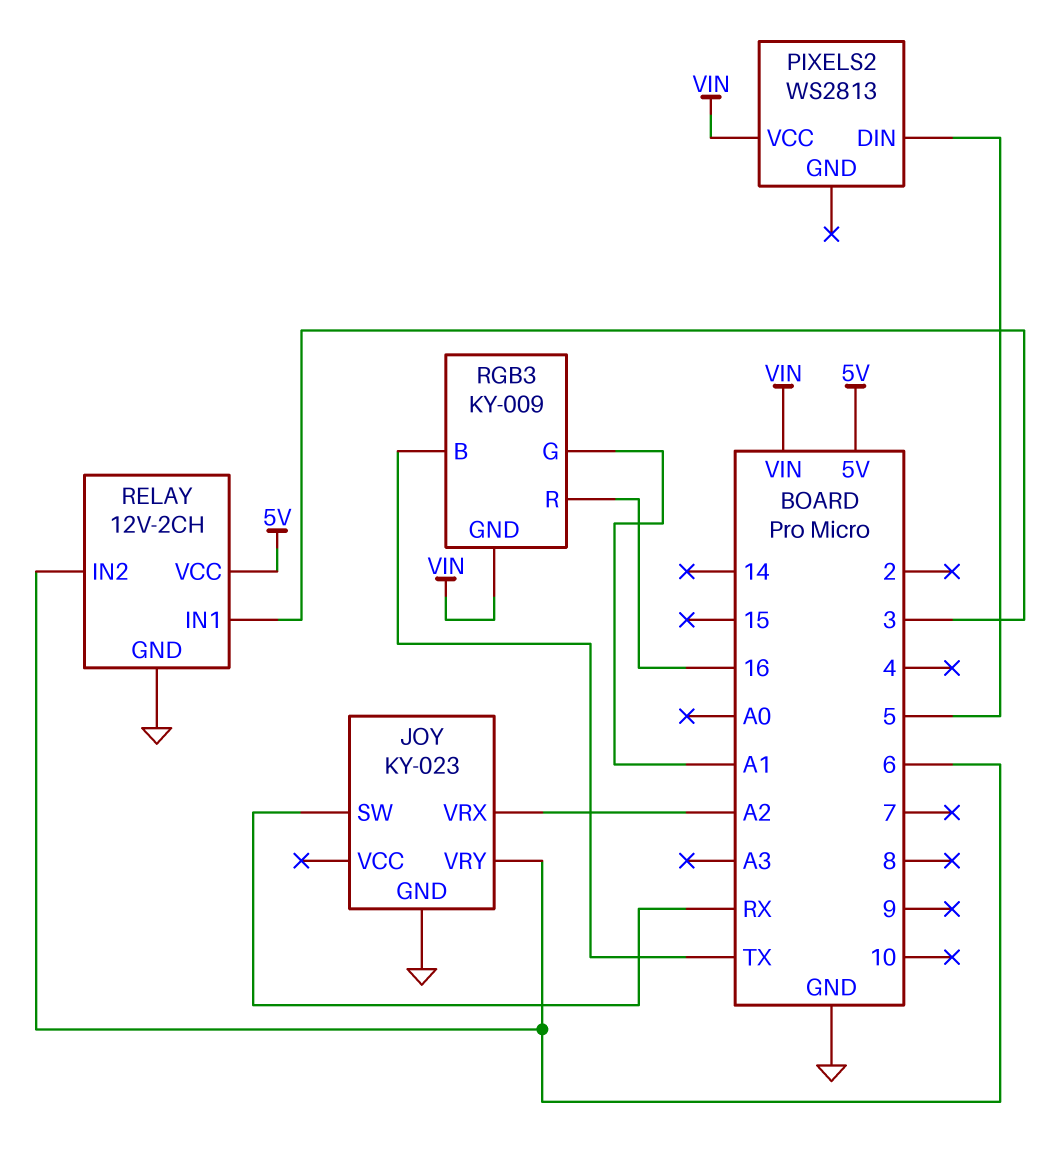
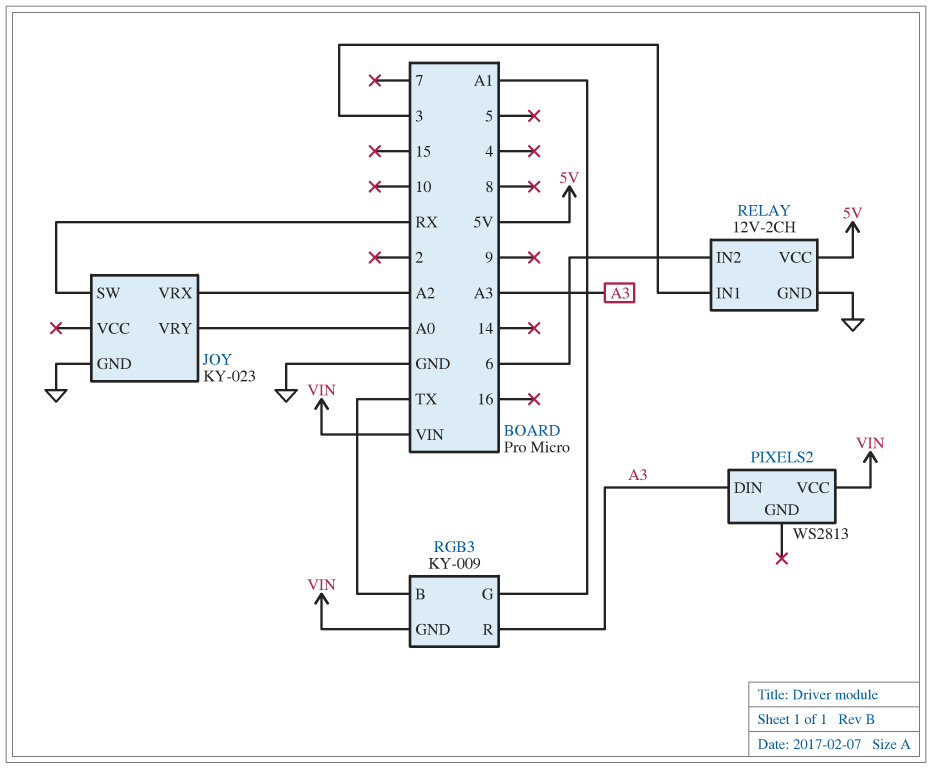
JOY pin VRY: 6 -> A0
PIXELS2 pin DIN: 5 -> A3
RGB3 pin R: 16 -> A3

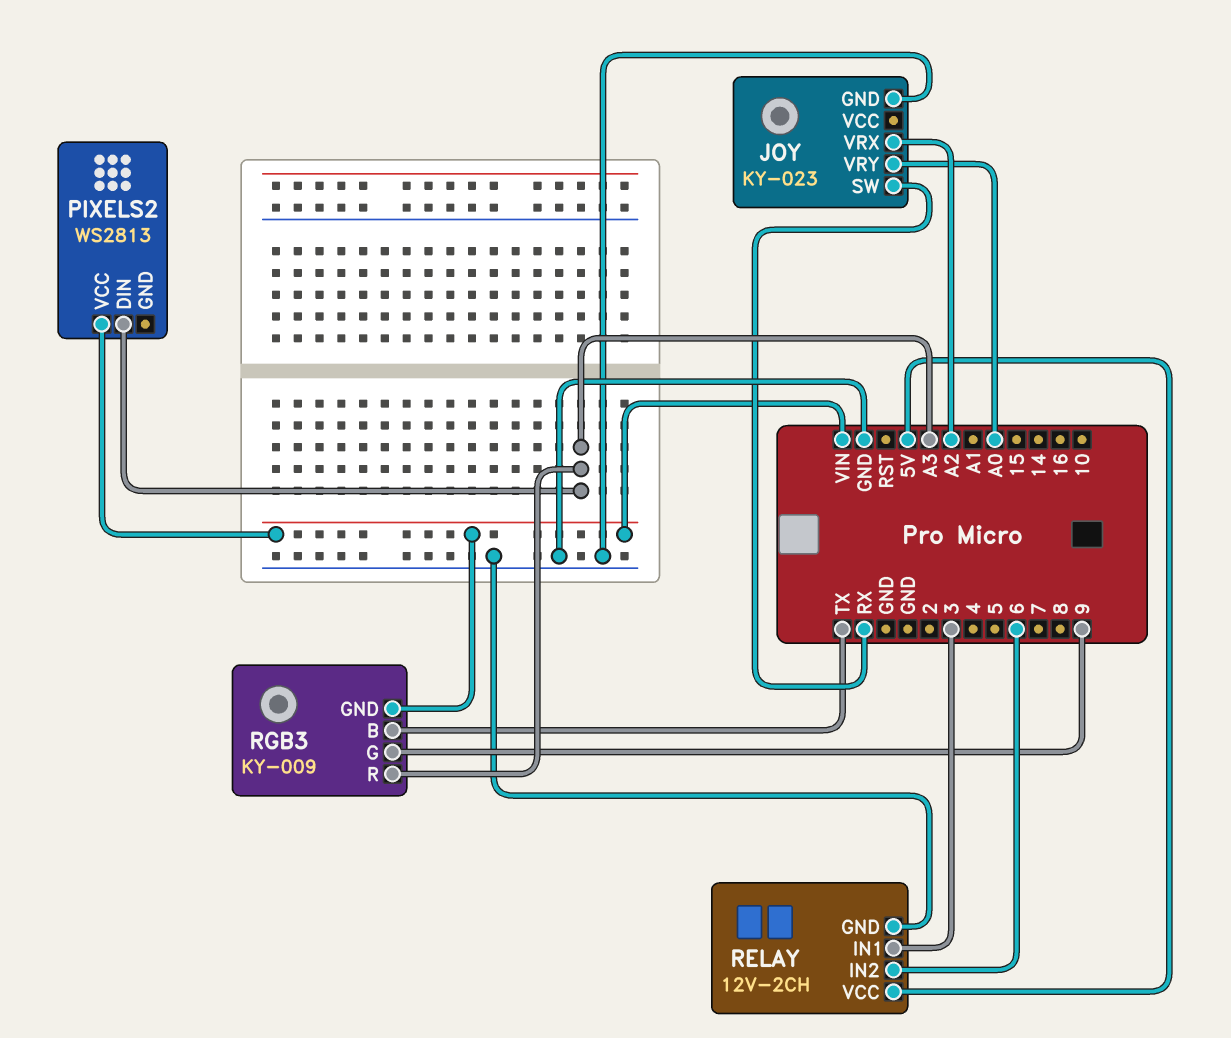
RGB3 pin G: A1 -> 9

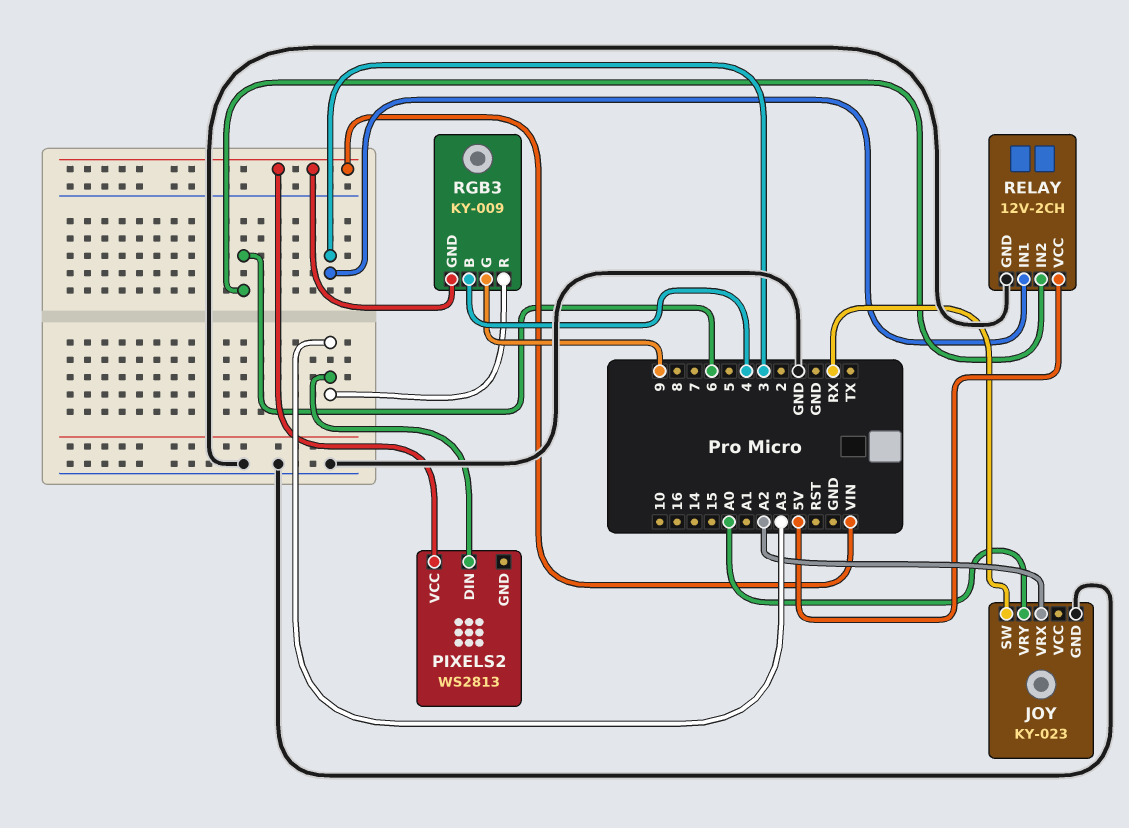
RGB3 pin B: TX -> 4

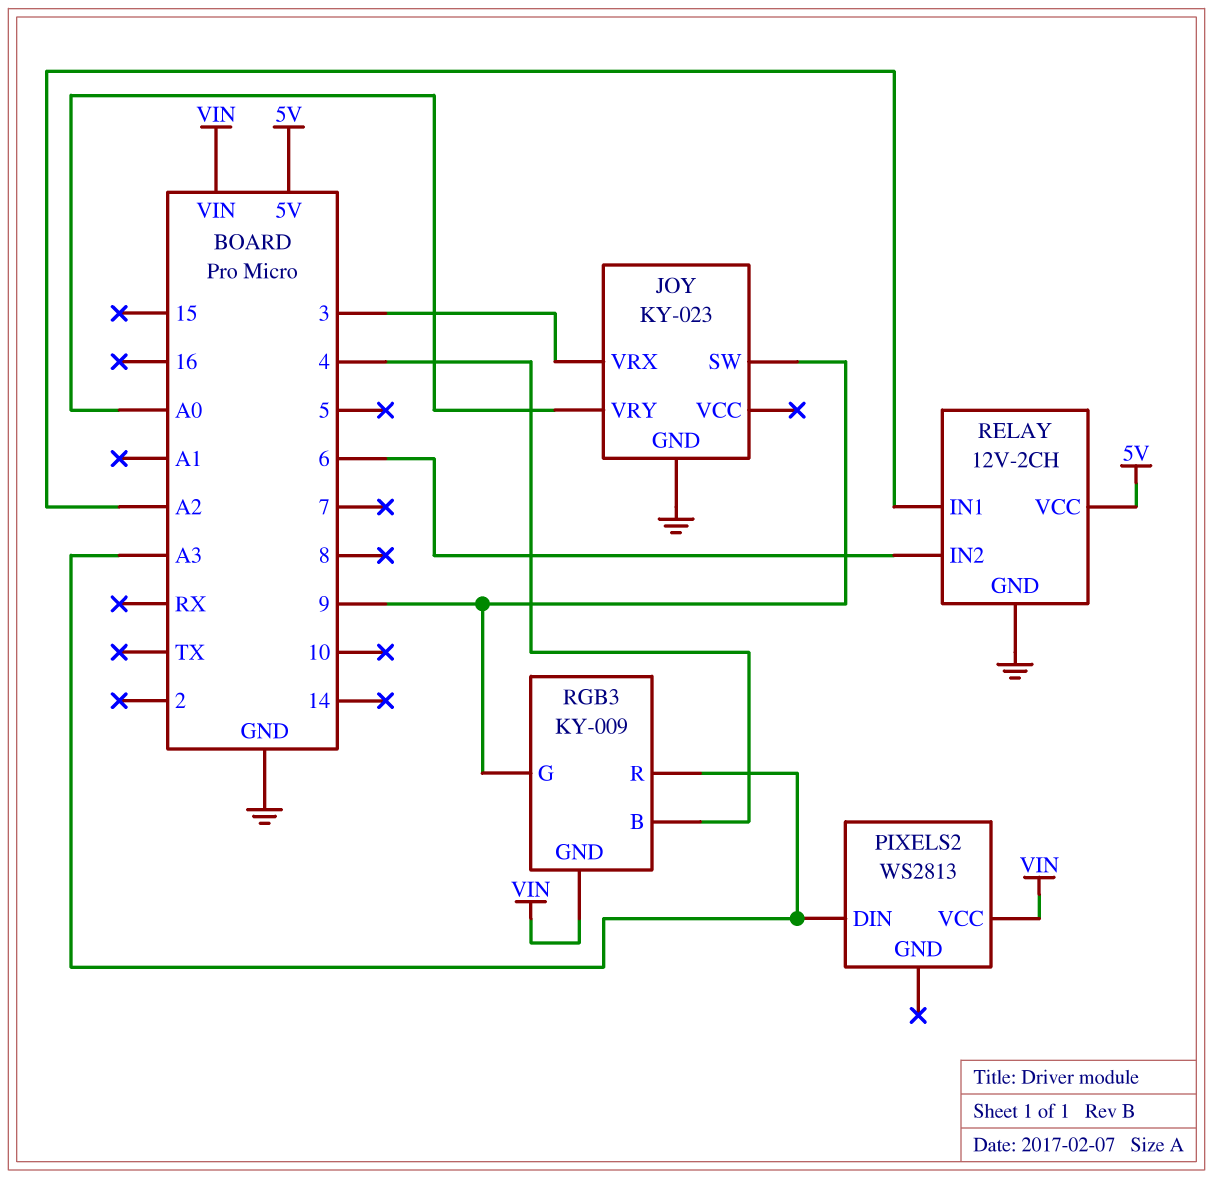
JOY pin SW: RX -> 9
JOY pin VRX: A2 -> 3
RELAY pin IN1: 3 -> A2

